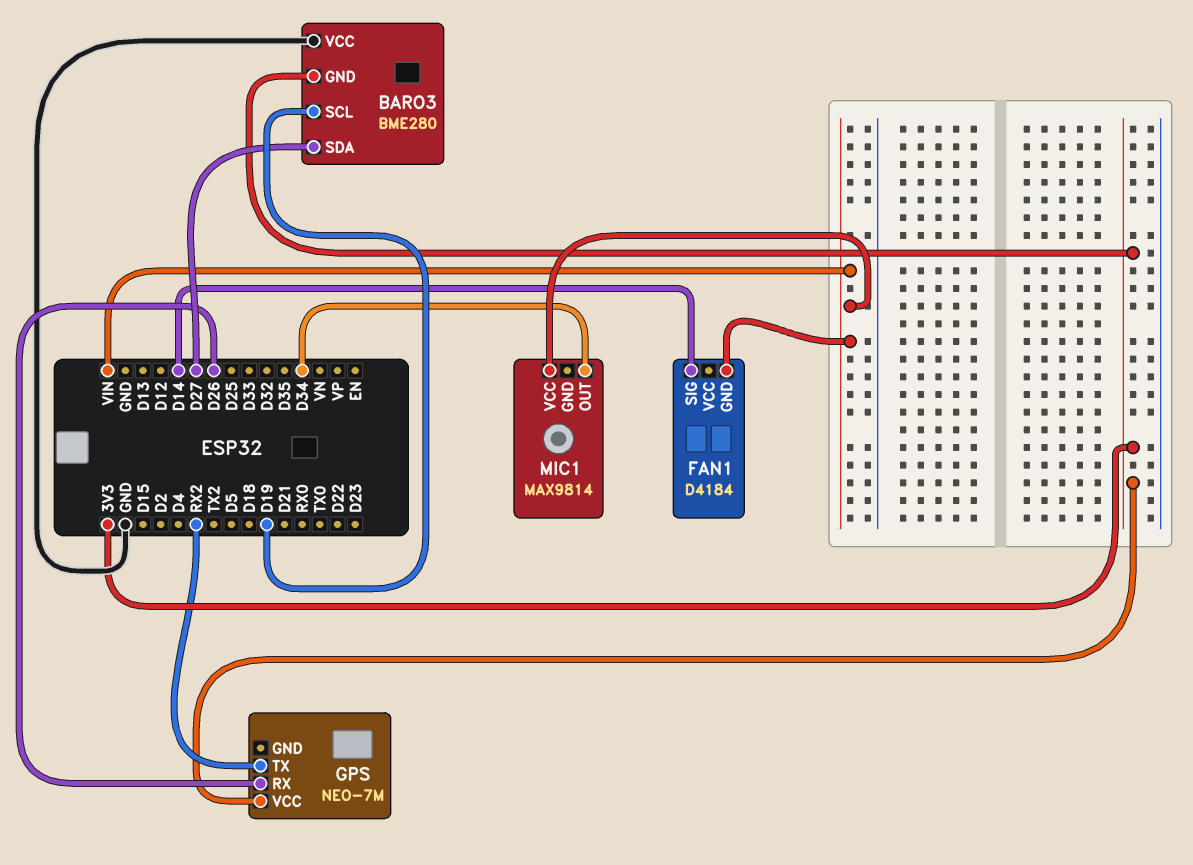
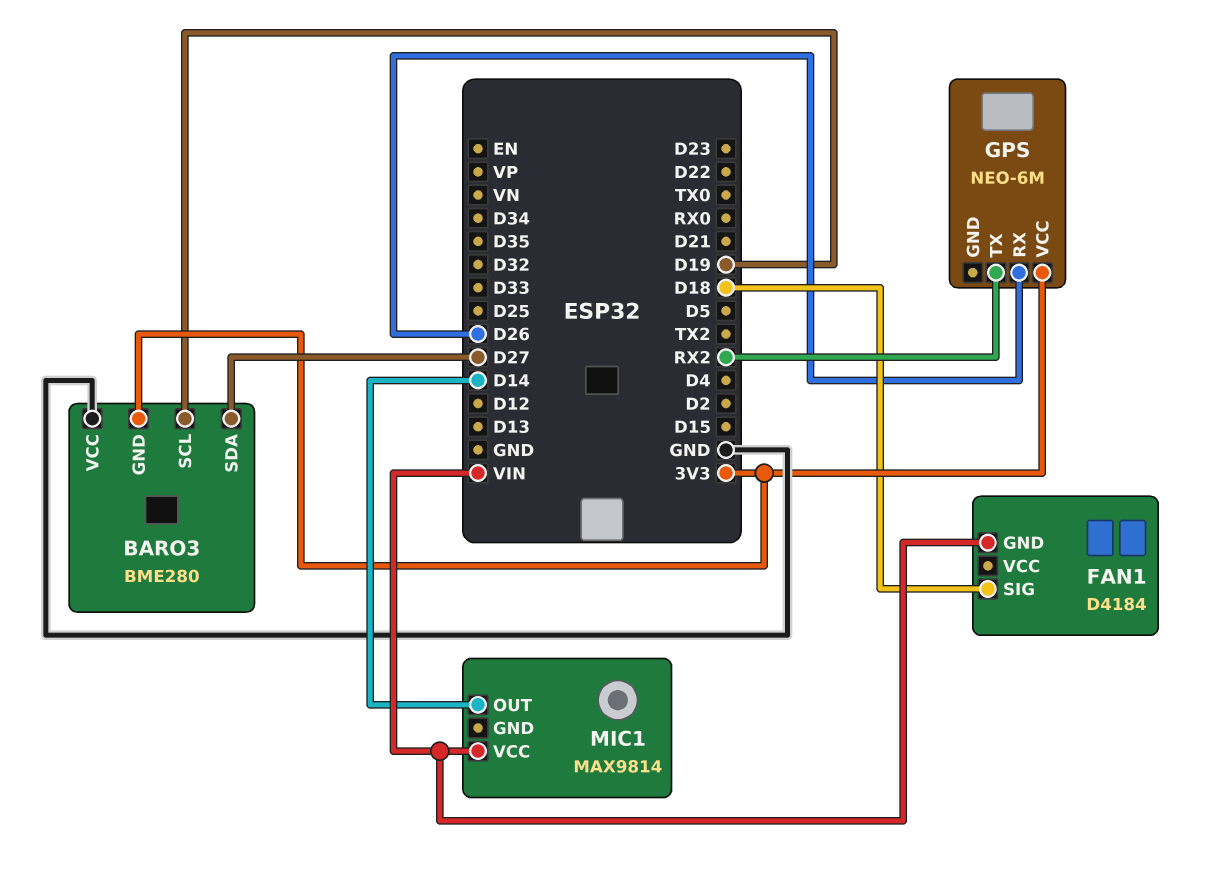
FAN1 pin SIG: D14 -> D18
GPS: NEO-7M -> NEO-6M
MIC1 pin OUT: D34 -> D14

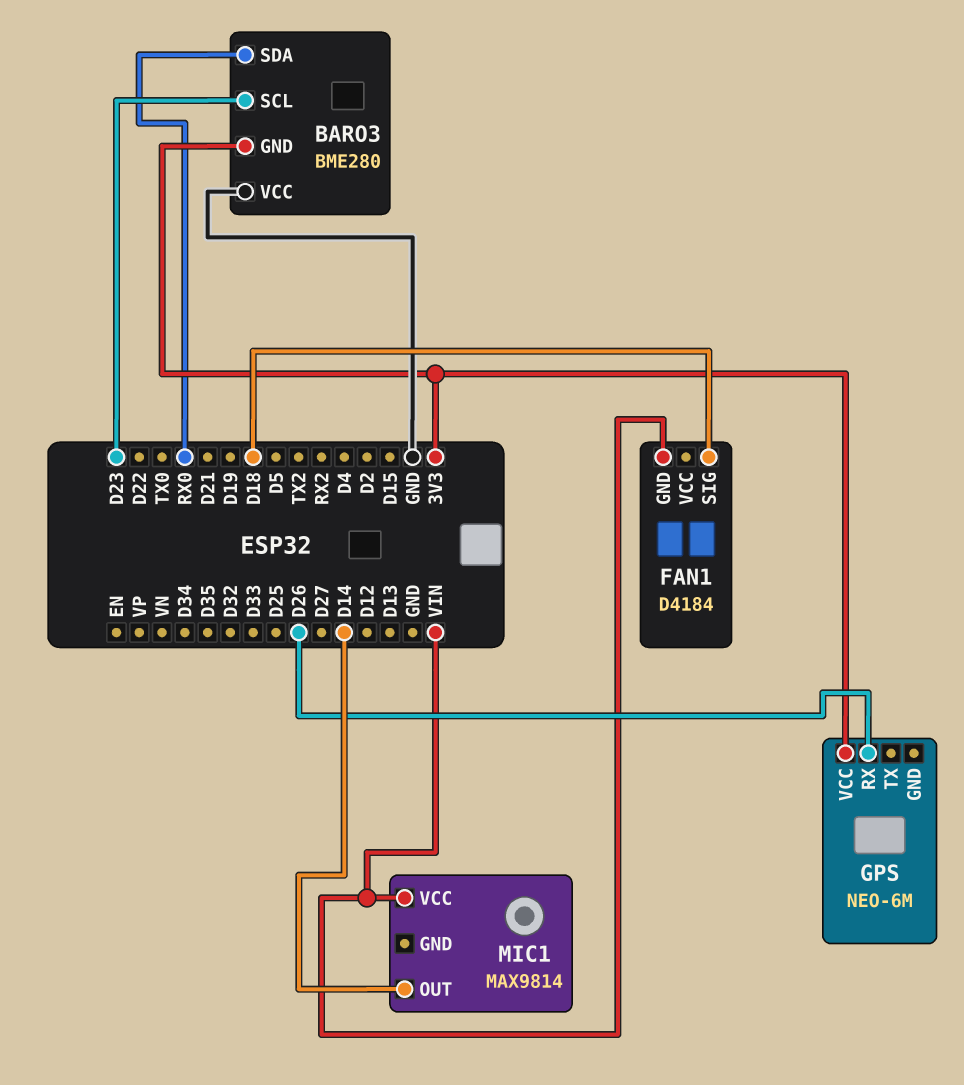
BARO3 pin SCL: D19 -> D23
BARO3 pin SDA: D27 -> RX0
GPS pin TX: RX2 -> none

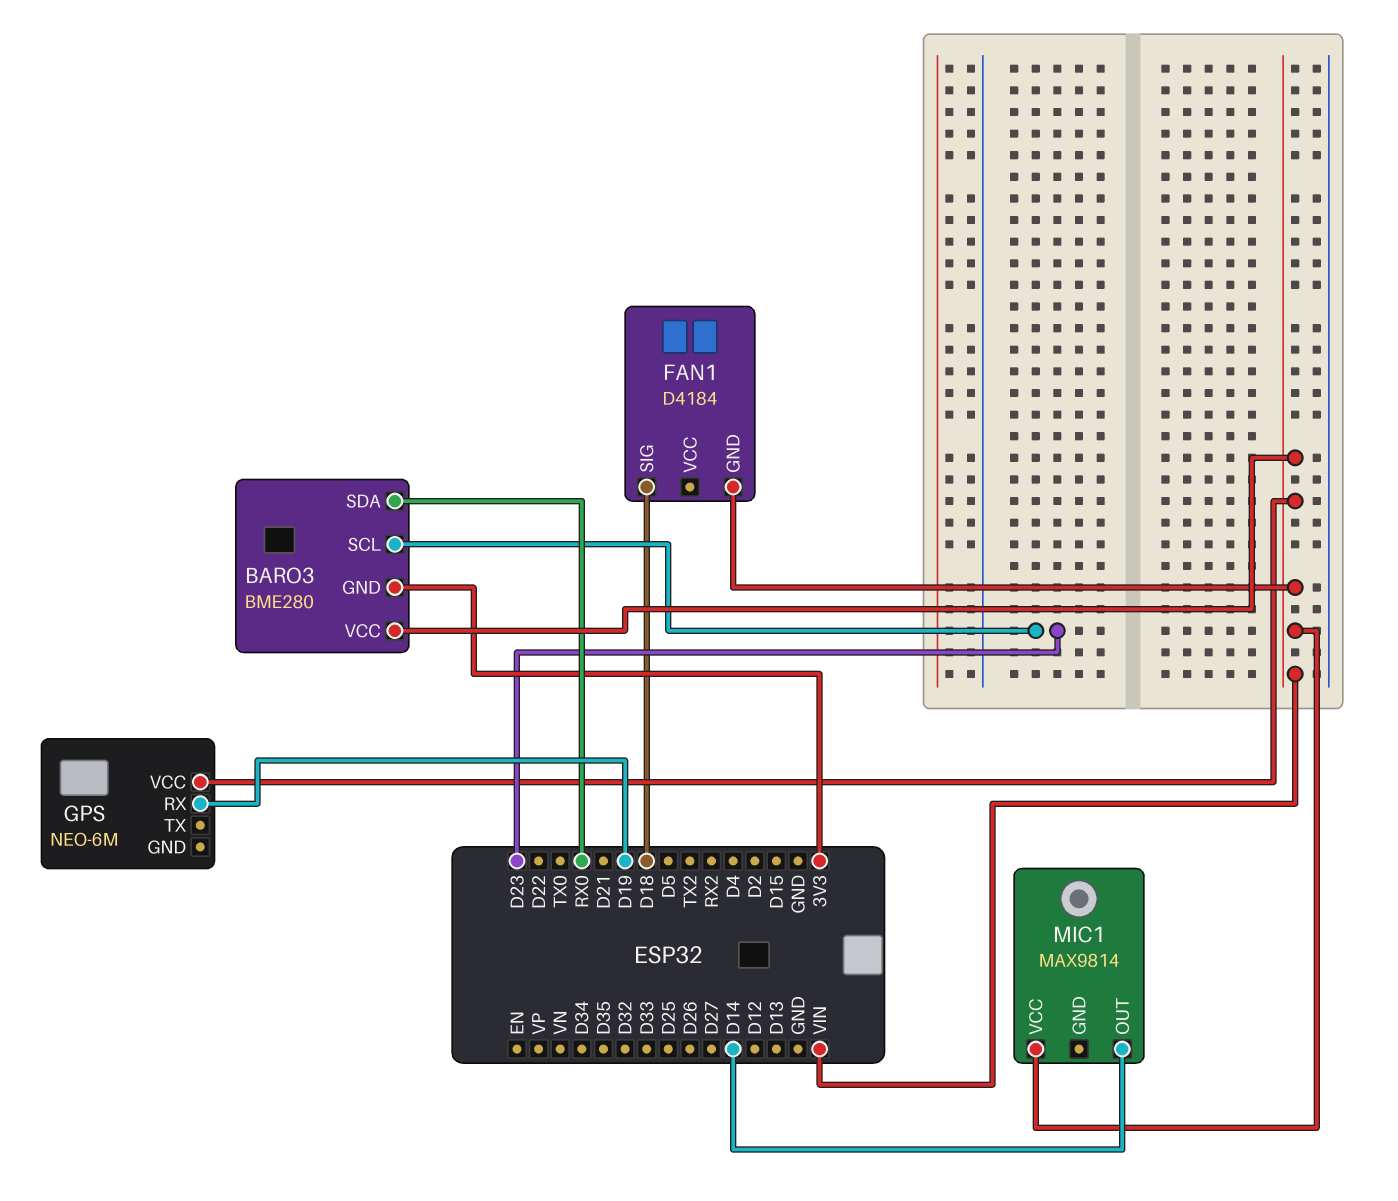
BARO3 pin VCC: GND -> VIN
GPS pin RX: D26 -> D19
GPS pin VCC: 3V3 -> VIN

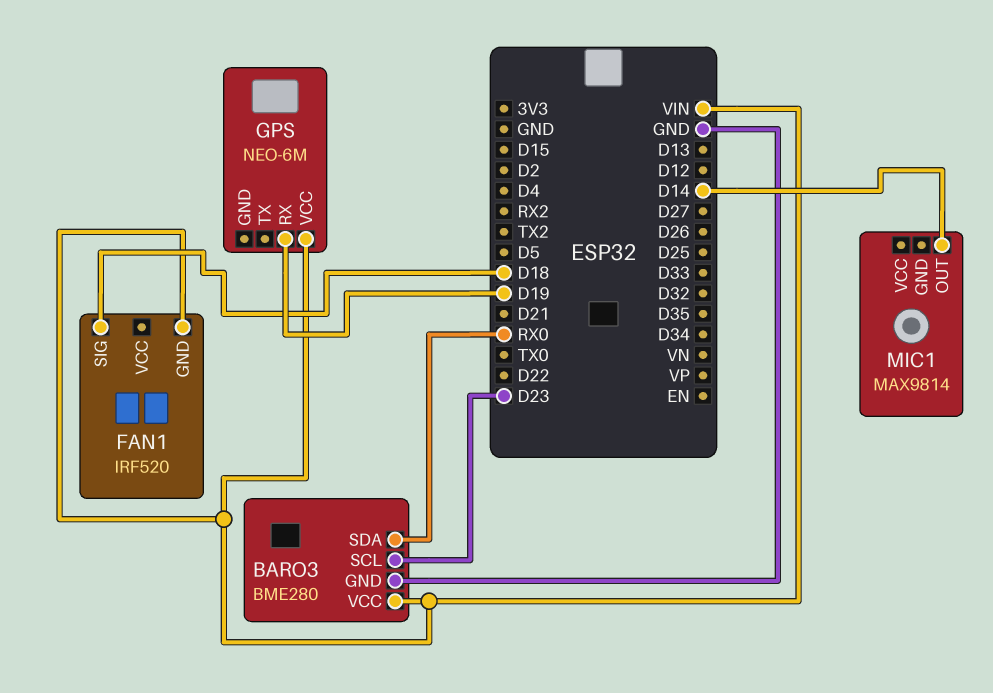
BARO3 pin GND: 3V3 -> GND
FAN1: D4184 -> IRF520
MIC1 pin VCC: VIN -> none

